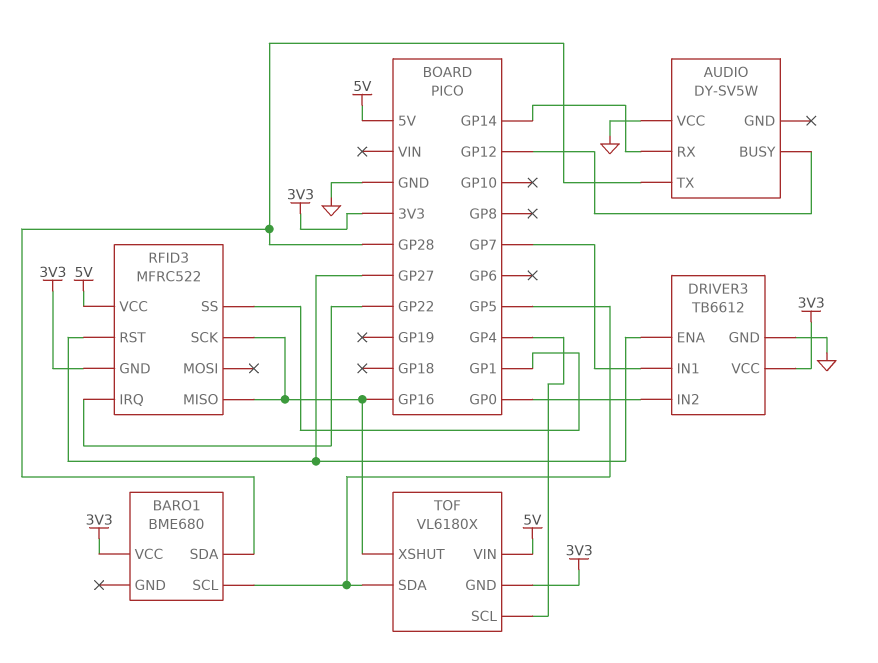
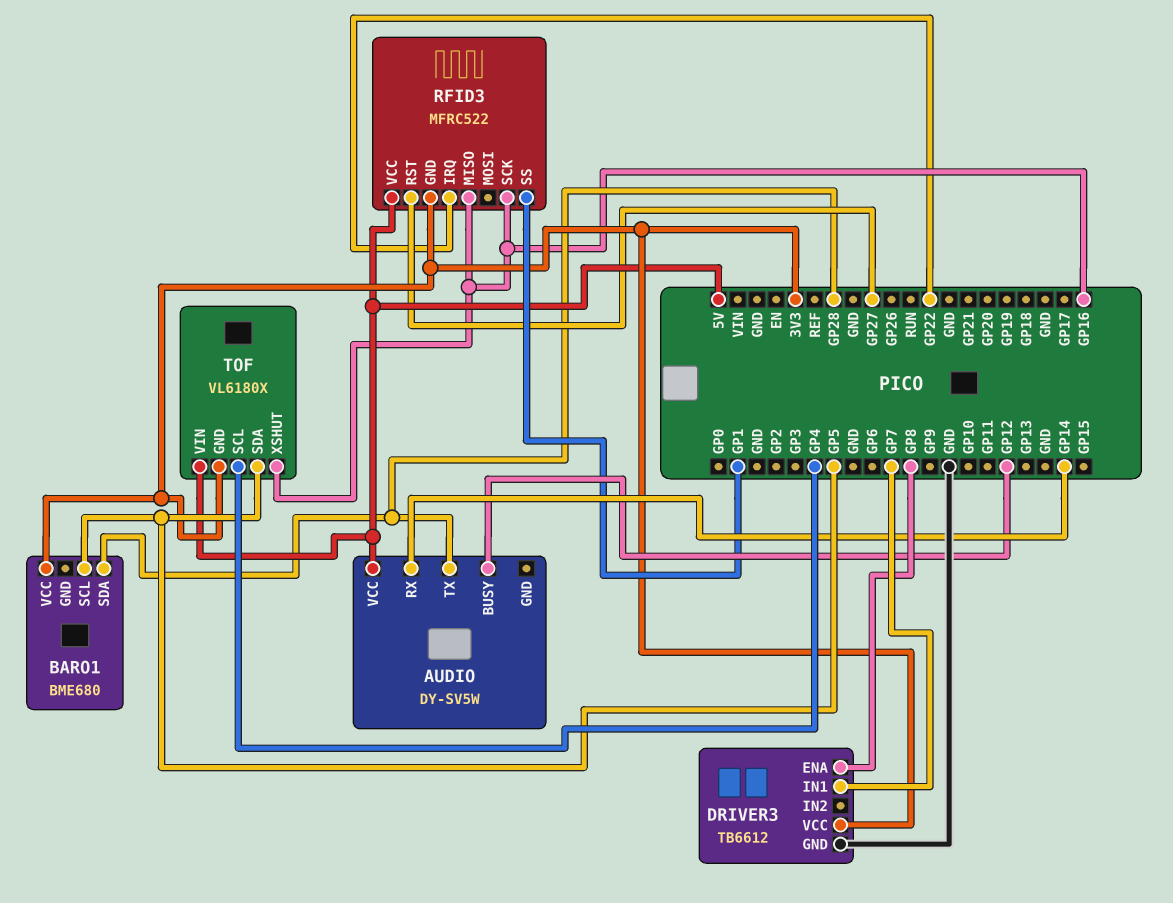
AUDIO pin VCC: GND -> 5V
DRIVER3 pin ENA: GP27 -> GP8
DRIVER3 pin IN2: GP0 -> none

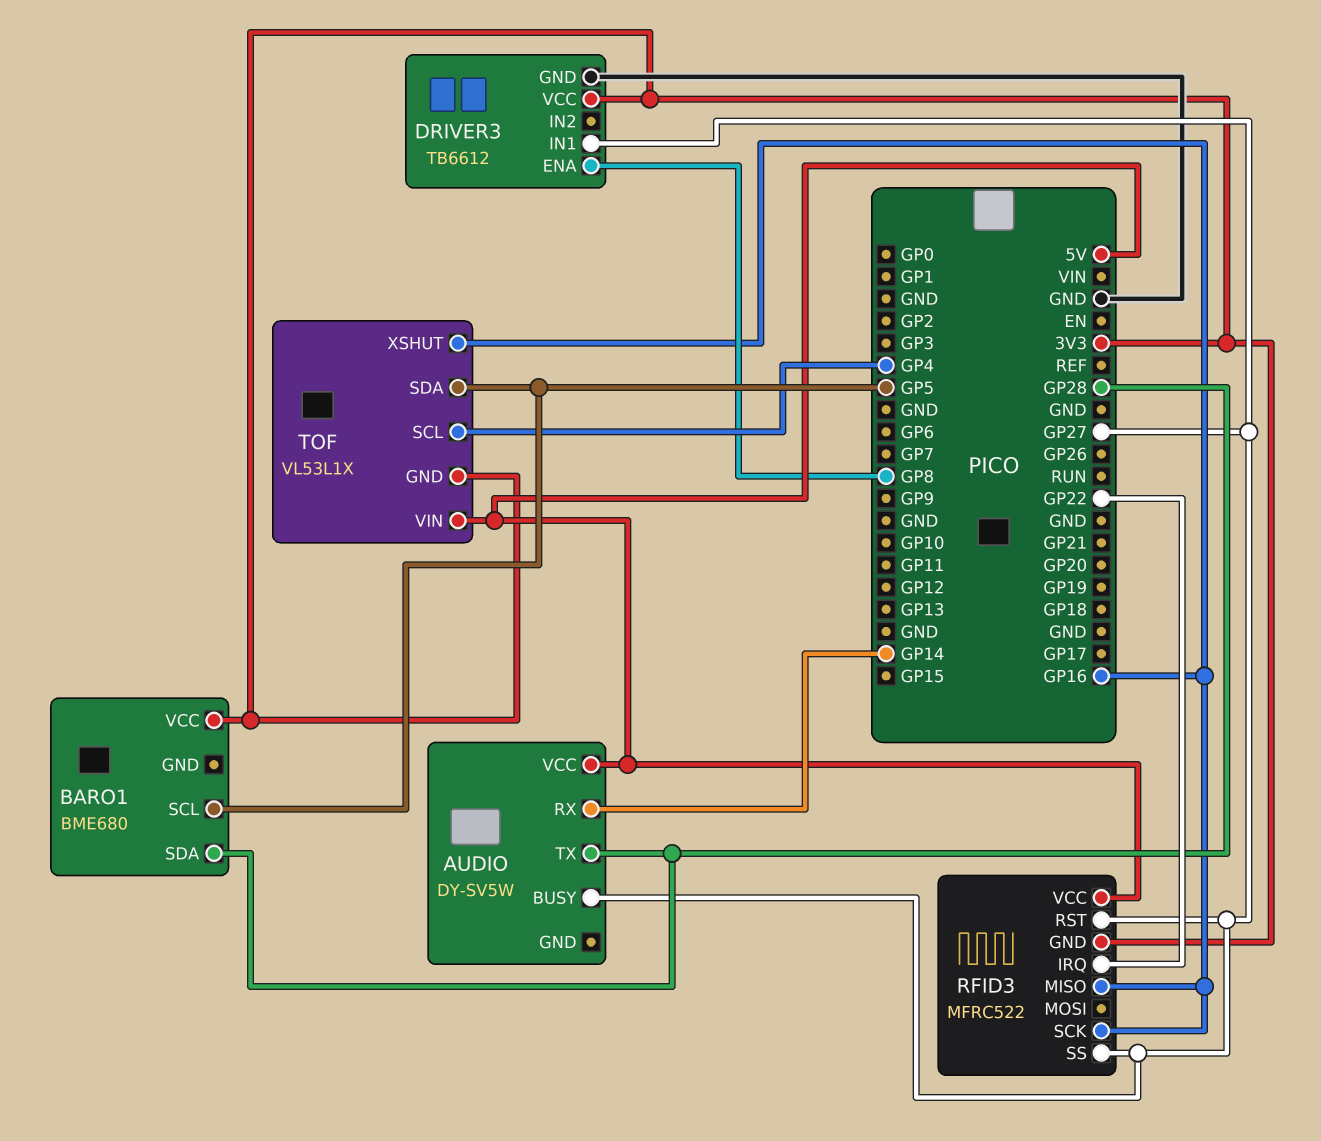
AUDIO pin BUSY: GP12 -> GP27
DRIVER3 pin IN1: GP7 -> GP27
RFID3 pin SS: GP1 -> GP27
TOF: VL6180X -> VL53L1X

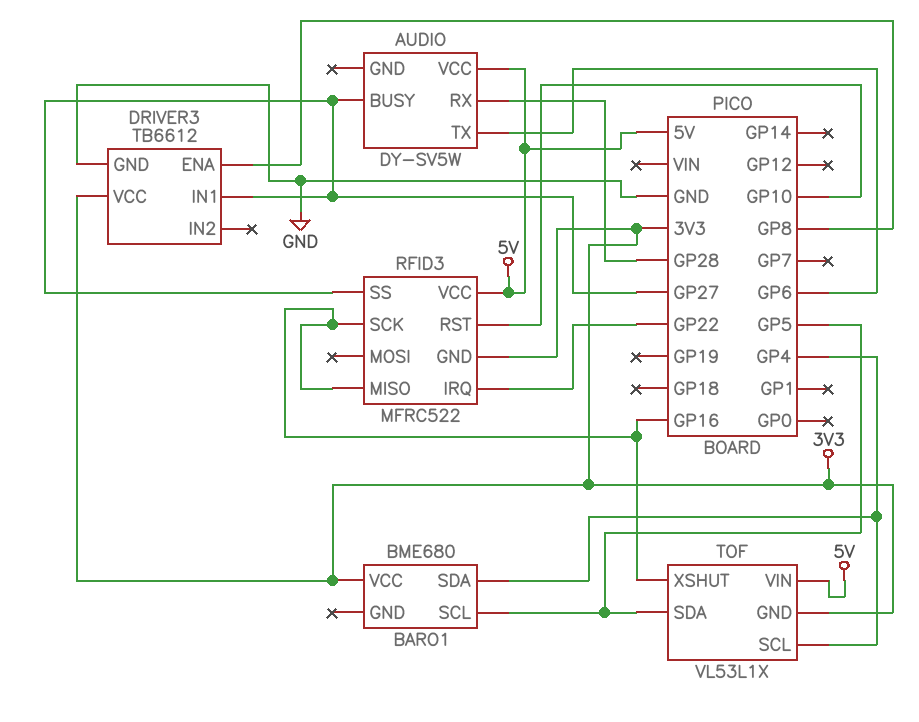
AUDIO pin RX: GP14 -> GP28
AUDIO pin TX: GP28 -> GP6
BARO1 pin SDA: GP28 -> GP4
RFID3 pin RST: GP27 -> GP10

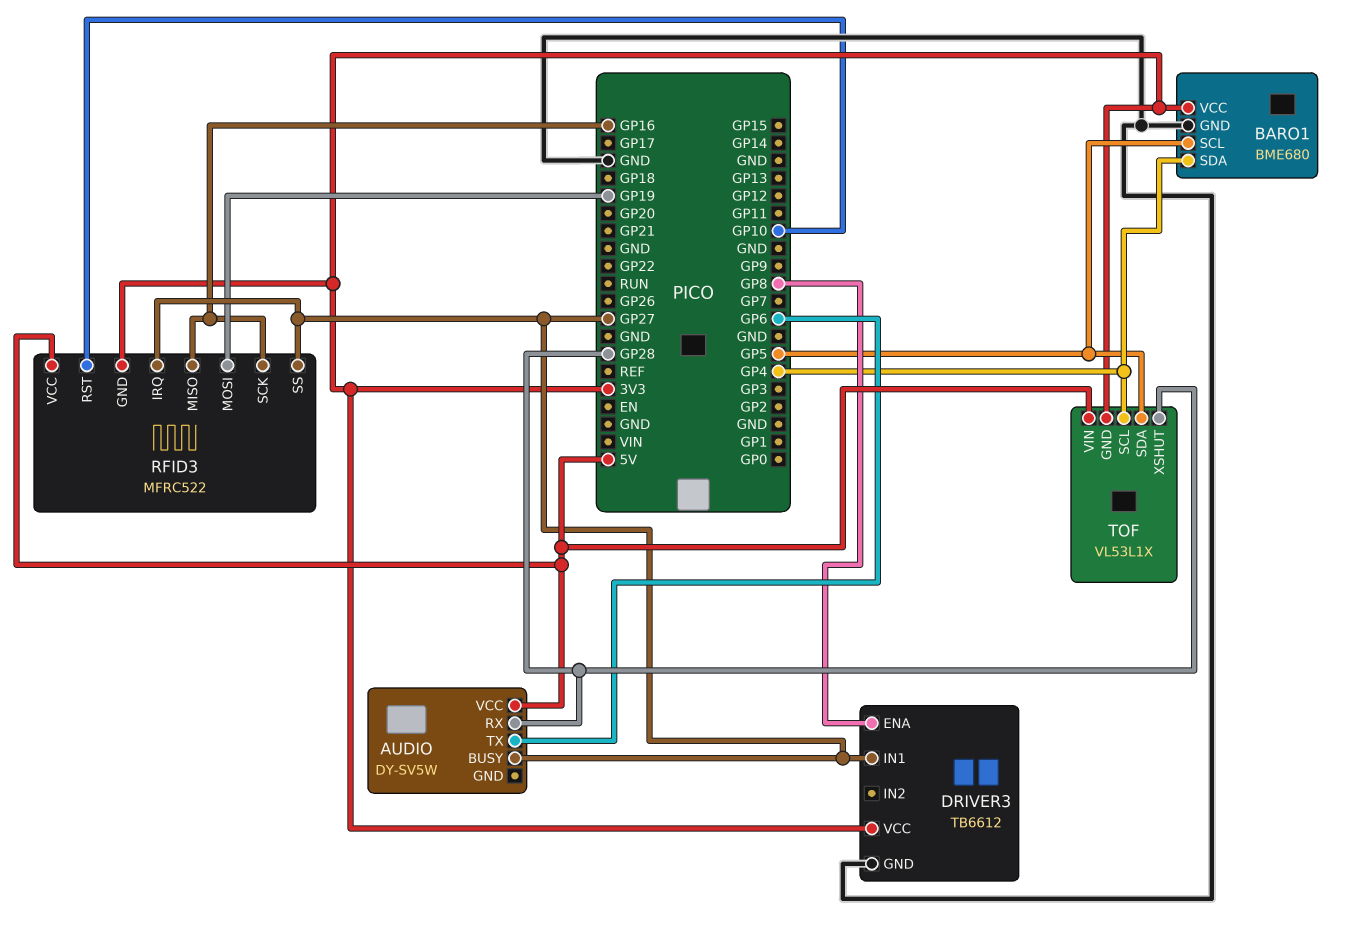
BARO1 pin GND: none -> GND
RFID3 pin IRQ: GP22 -> GP27
RFID3 pin MOSI: none -> GP19
TOF pin XSHUT: GP16 -> GP28

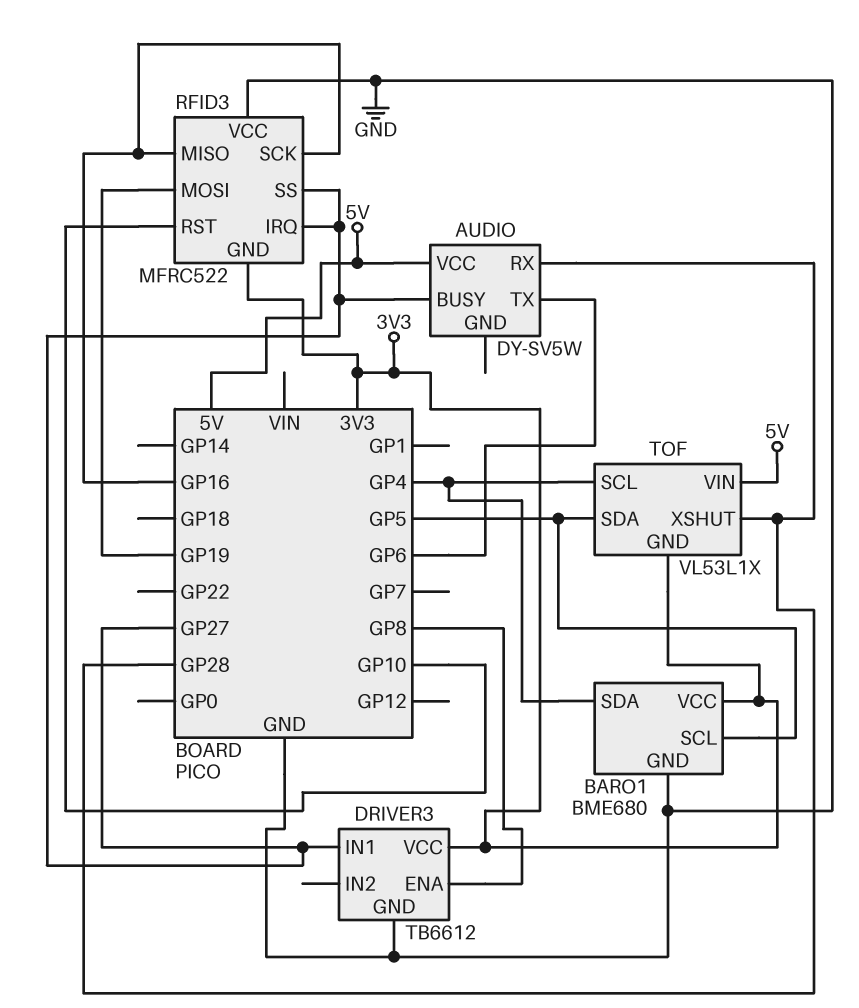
RFID3 pin VCC: 5V -> GND

